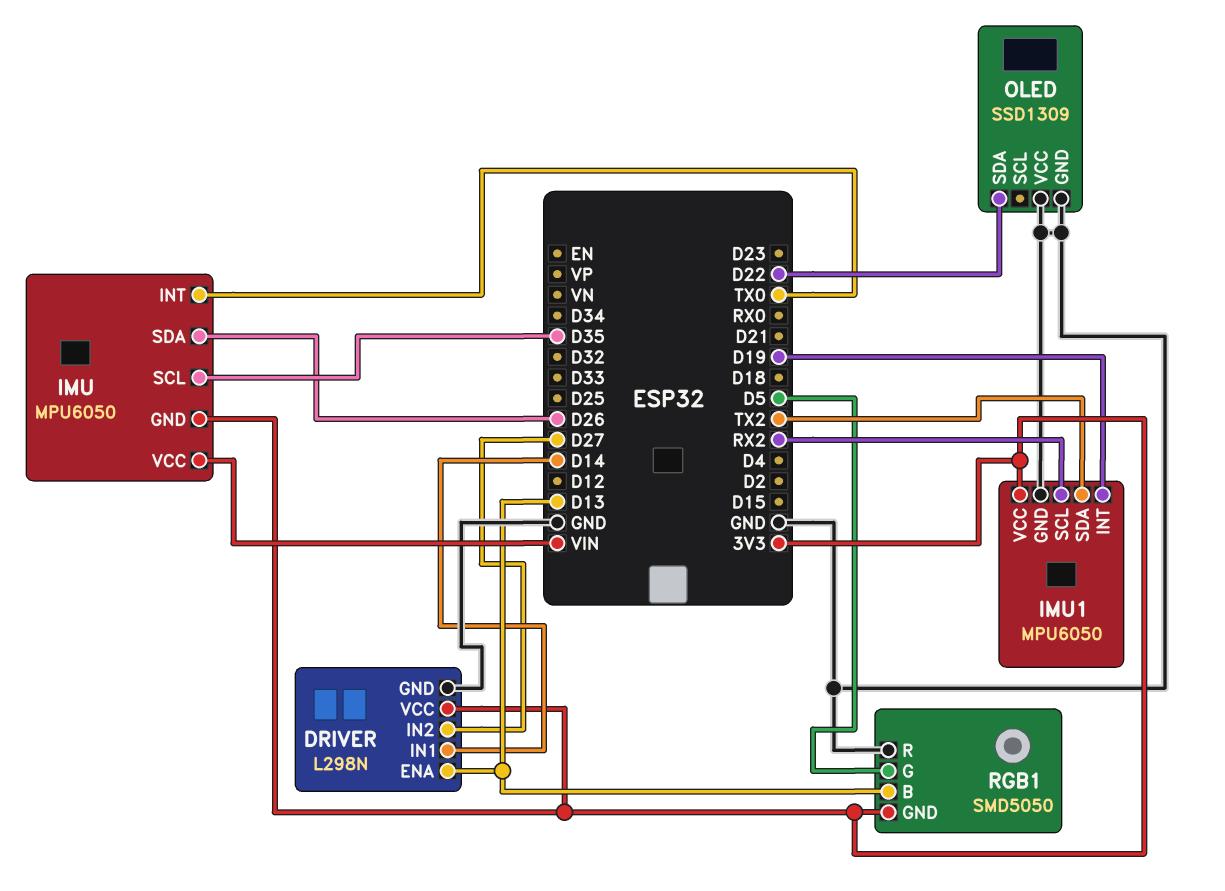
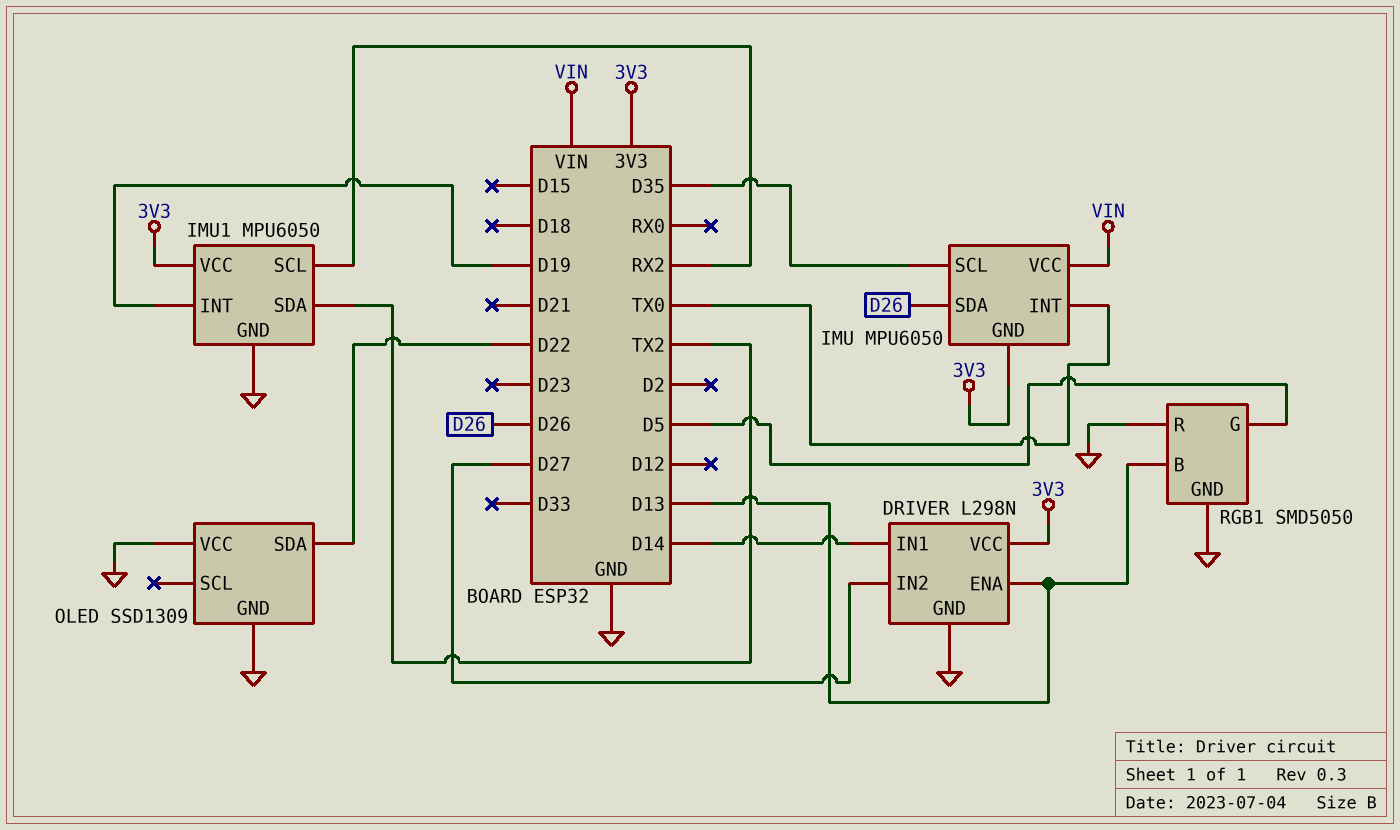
RGB1 pin GND: 3V3 -> GND

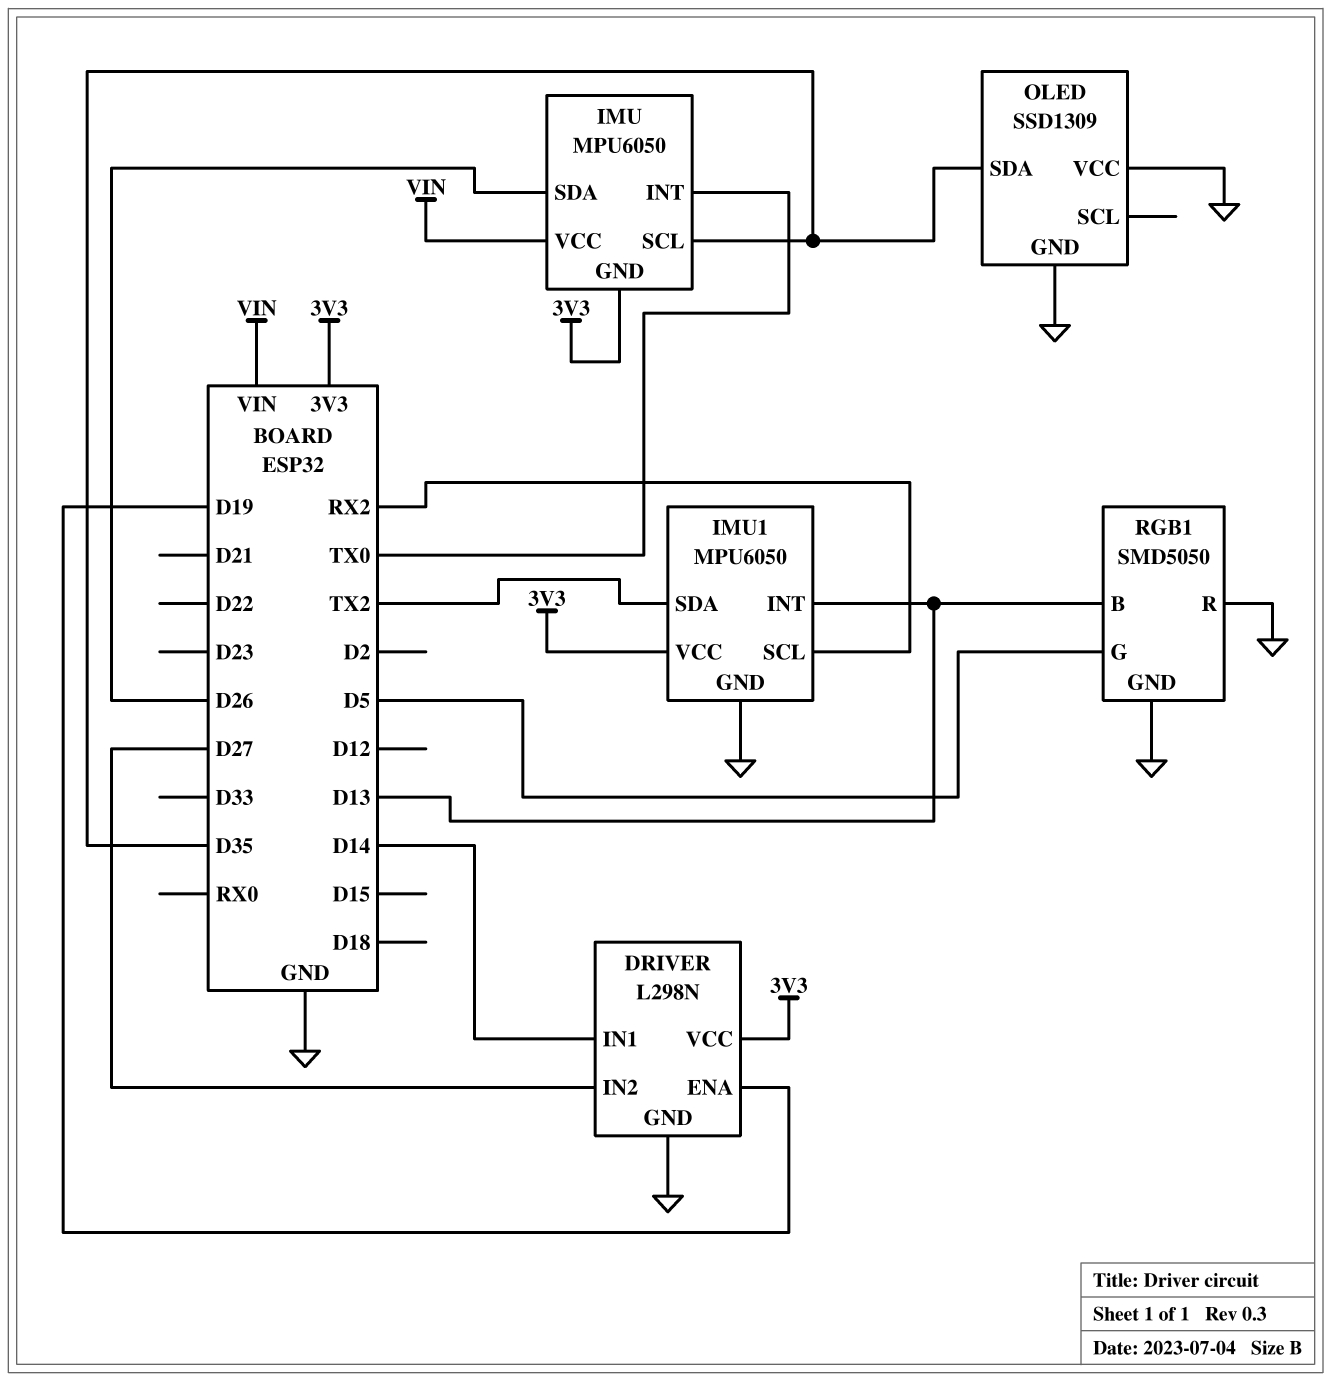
DRIVER pin ENA: D13 -> D19
IMU1 pin INT: D19 -> D13
OLED pin SDA: D22 -> D35

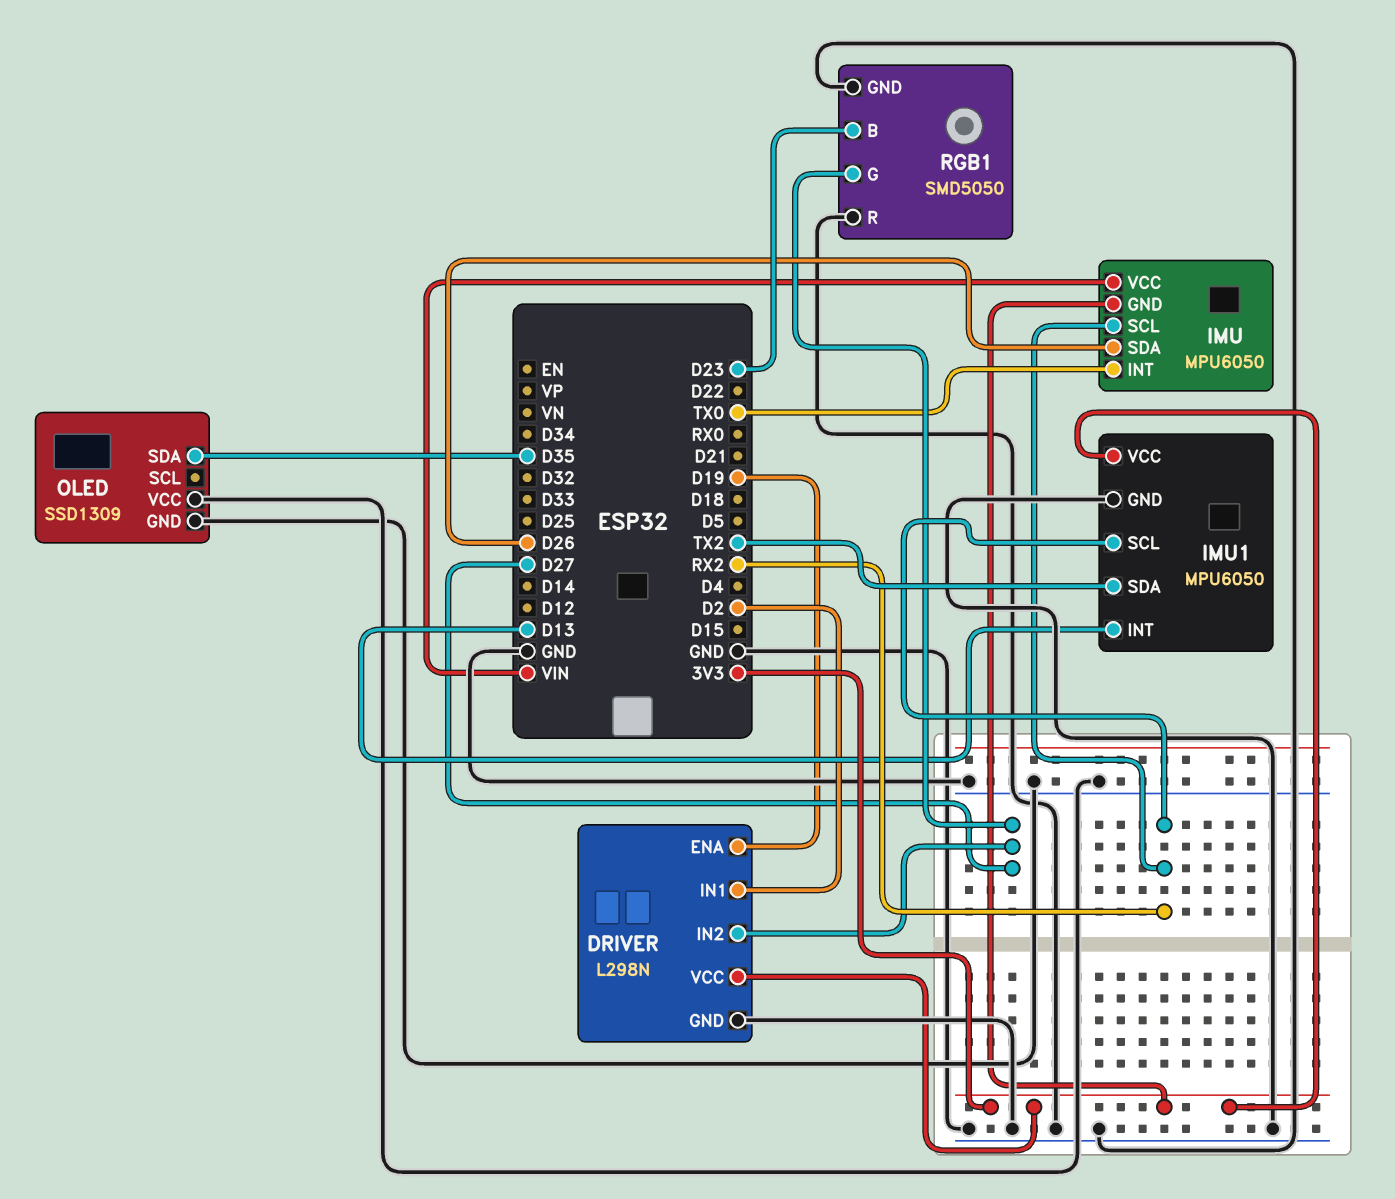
DRIVER pin IN1: D14 -> D2
IMU pin SCL: D35 -> RX2
RGB1 pin B: D13 -> D23
RGB1 pin G: D5 -> D27

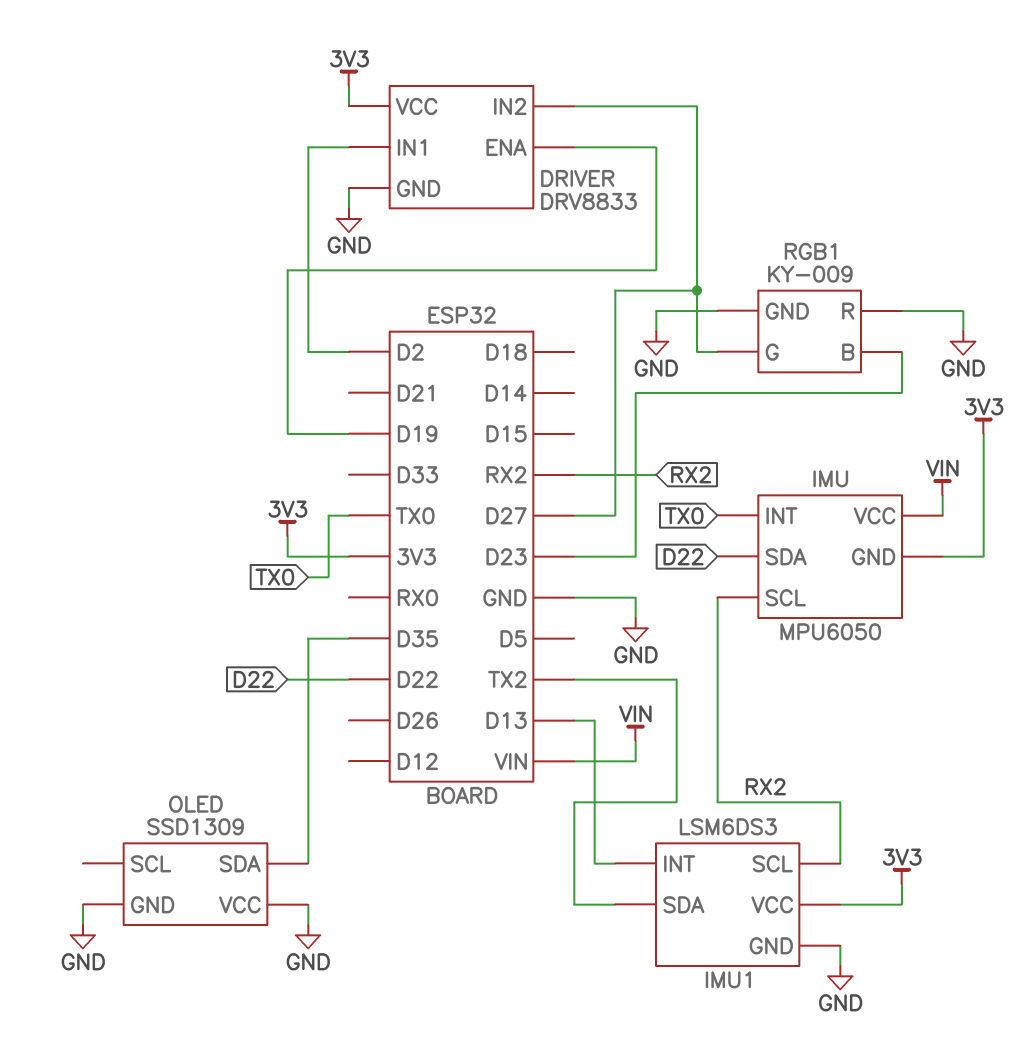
DRIVER: L298N -> DRV8833
IMU pin SDA: D26 -> D22
IMU1: MPU6050 -> LSM6DS3
RGB1: SMD5050 -> KY-009

